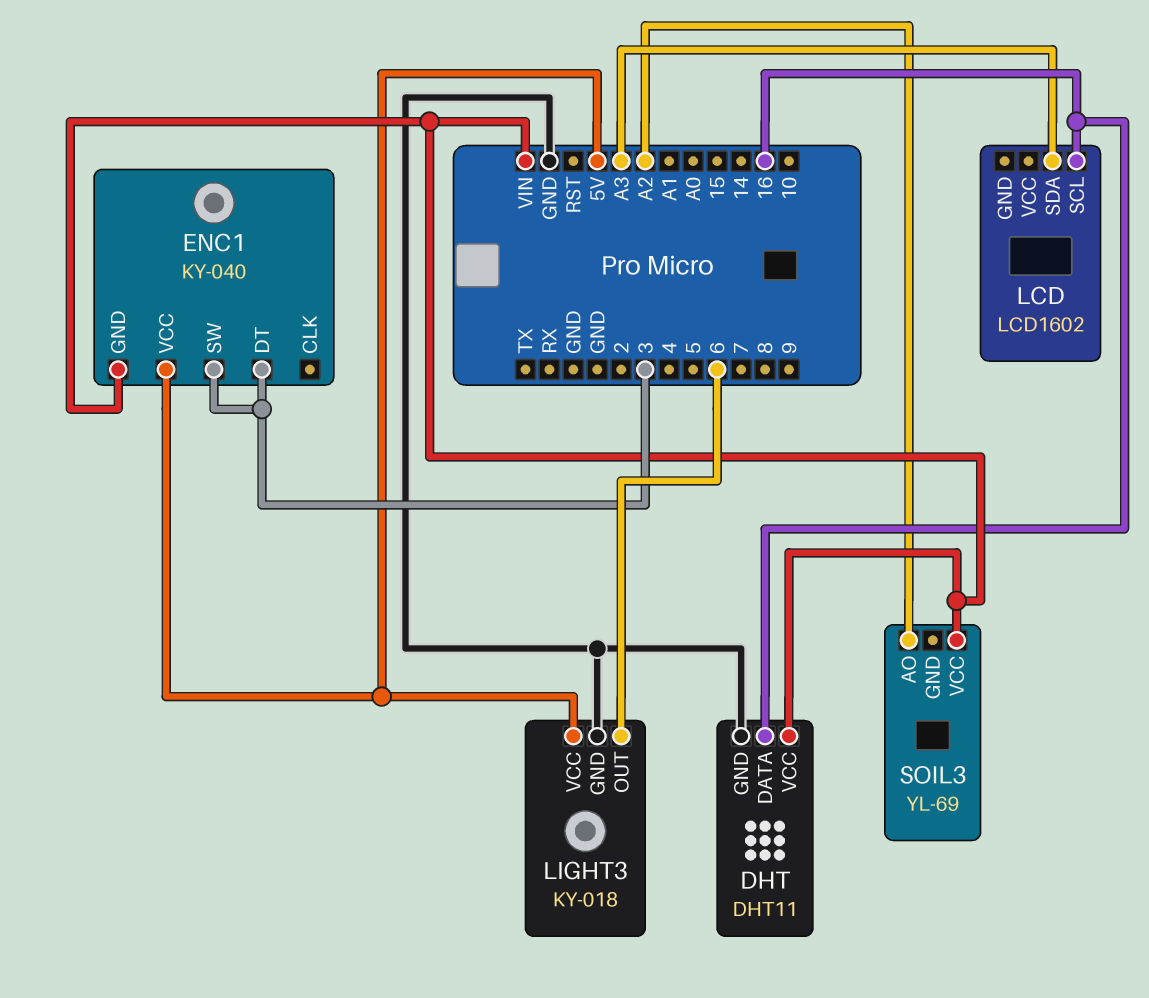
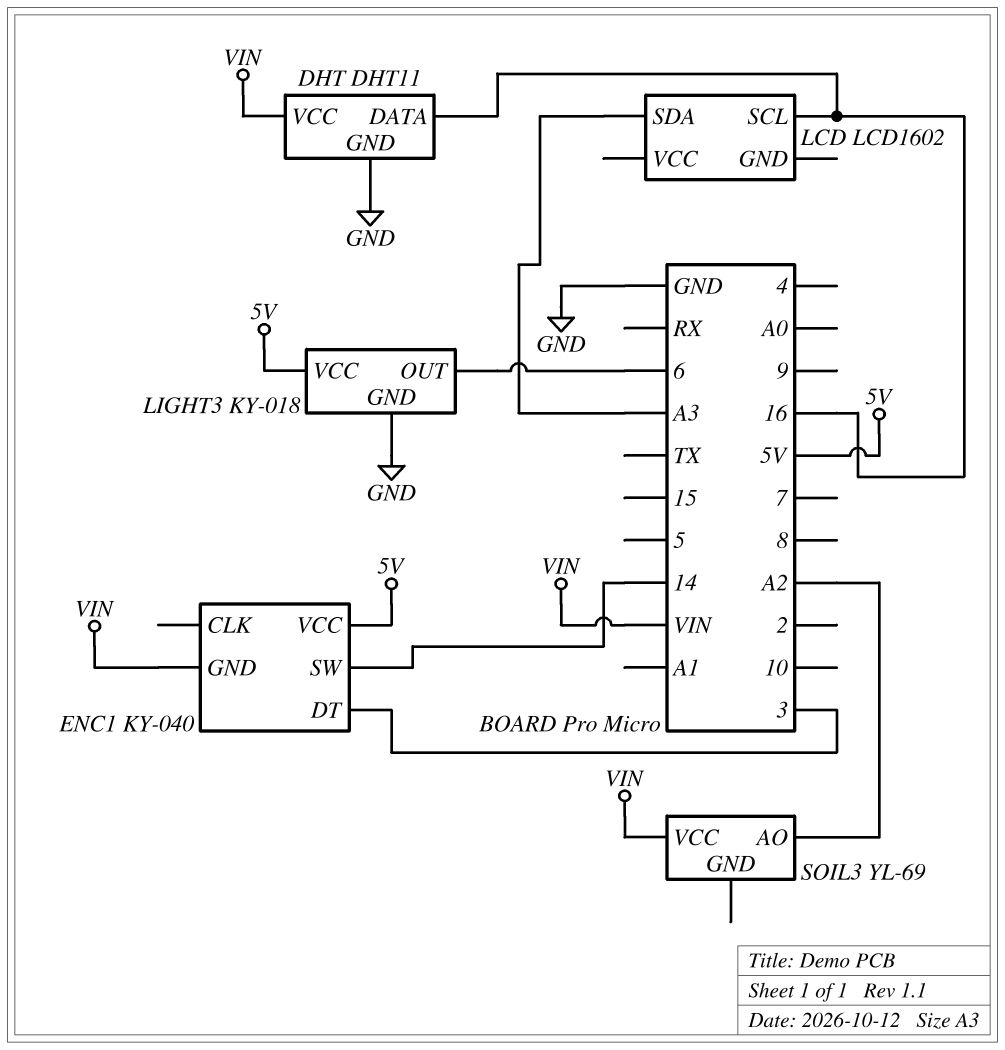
ENC1 pin SW: 3 -> 14

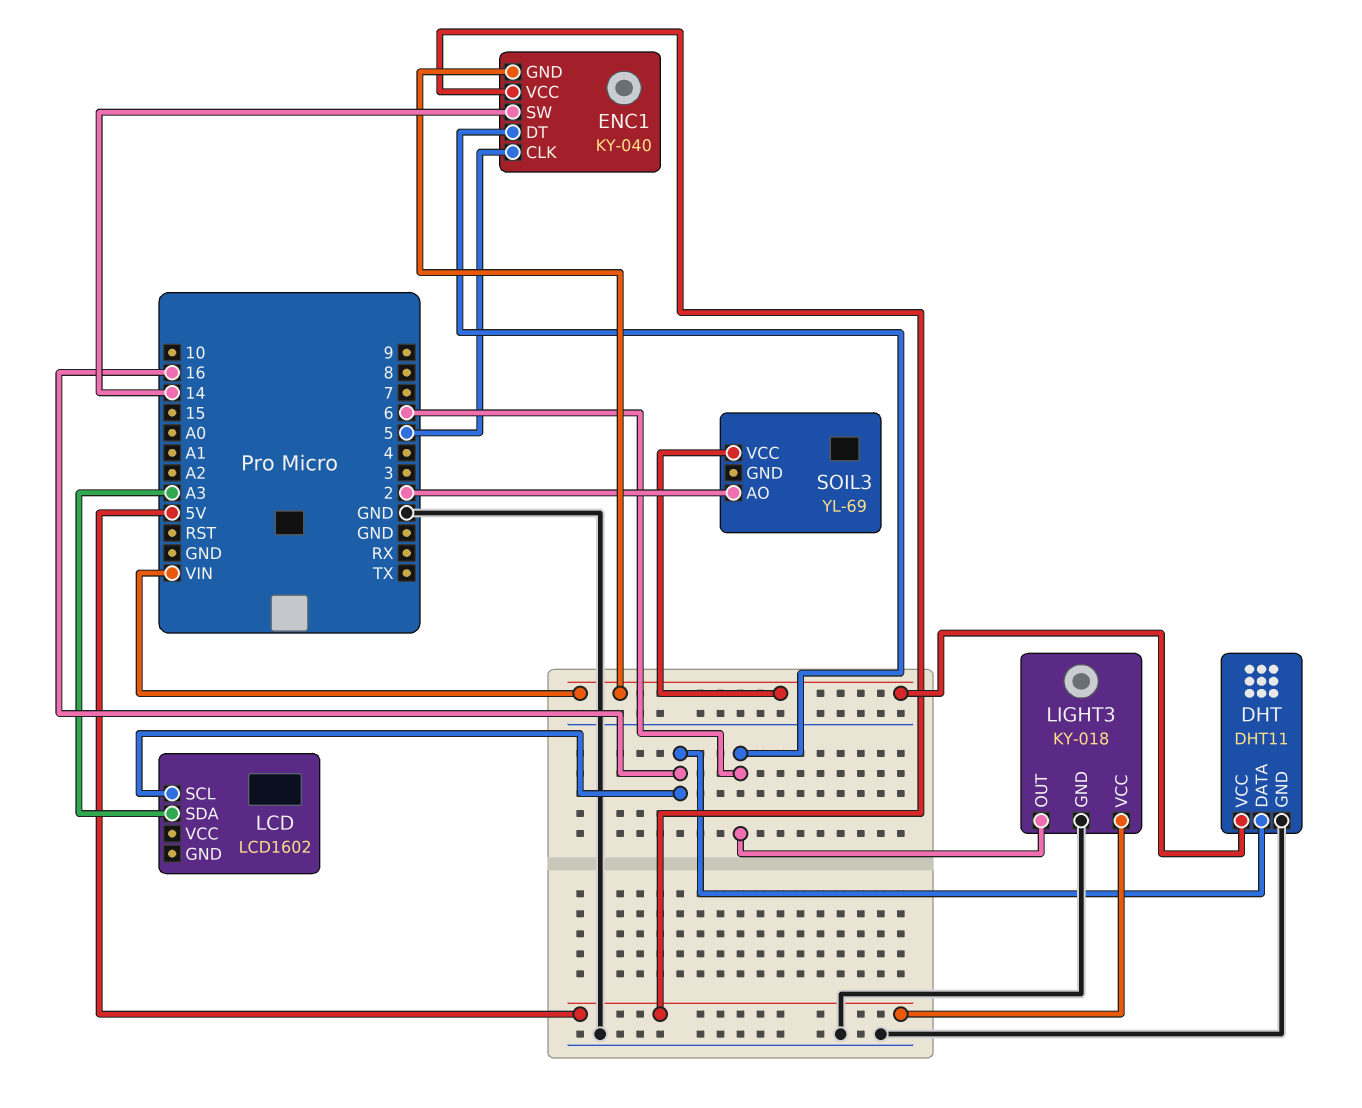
ENC1 pin CLK: none -> 5
ENC1 pin DT: 3 -> 6
SOIL3 pin AO: A2 -> 2

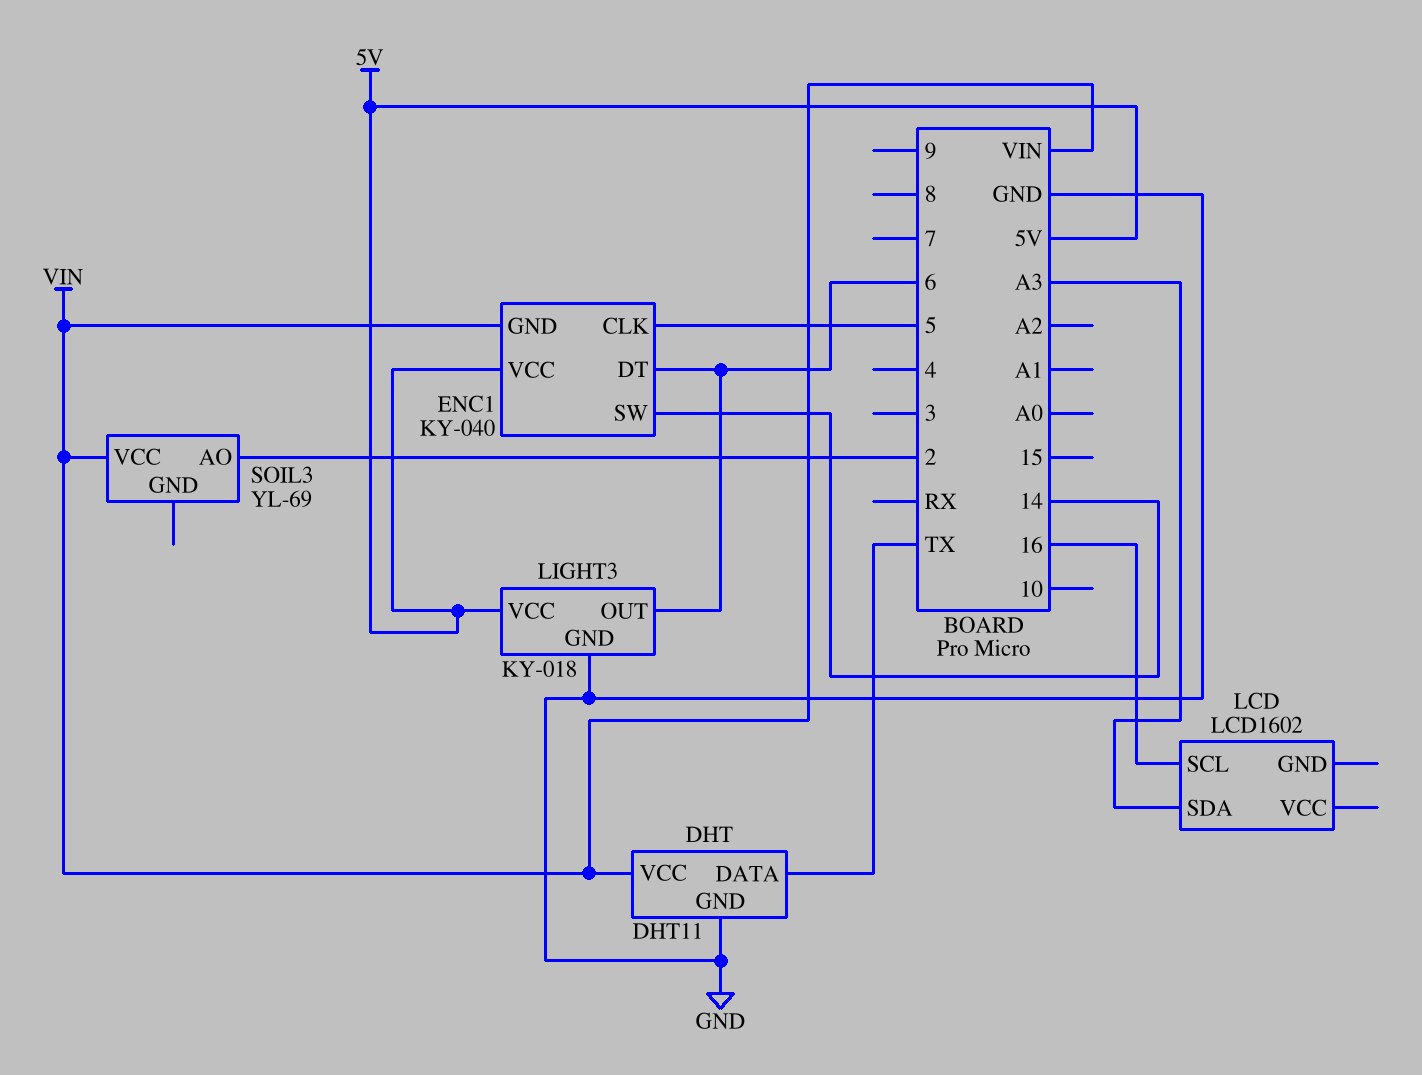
DHT pin DATA: 16 -> TX

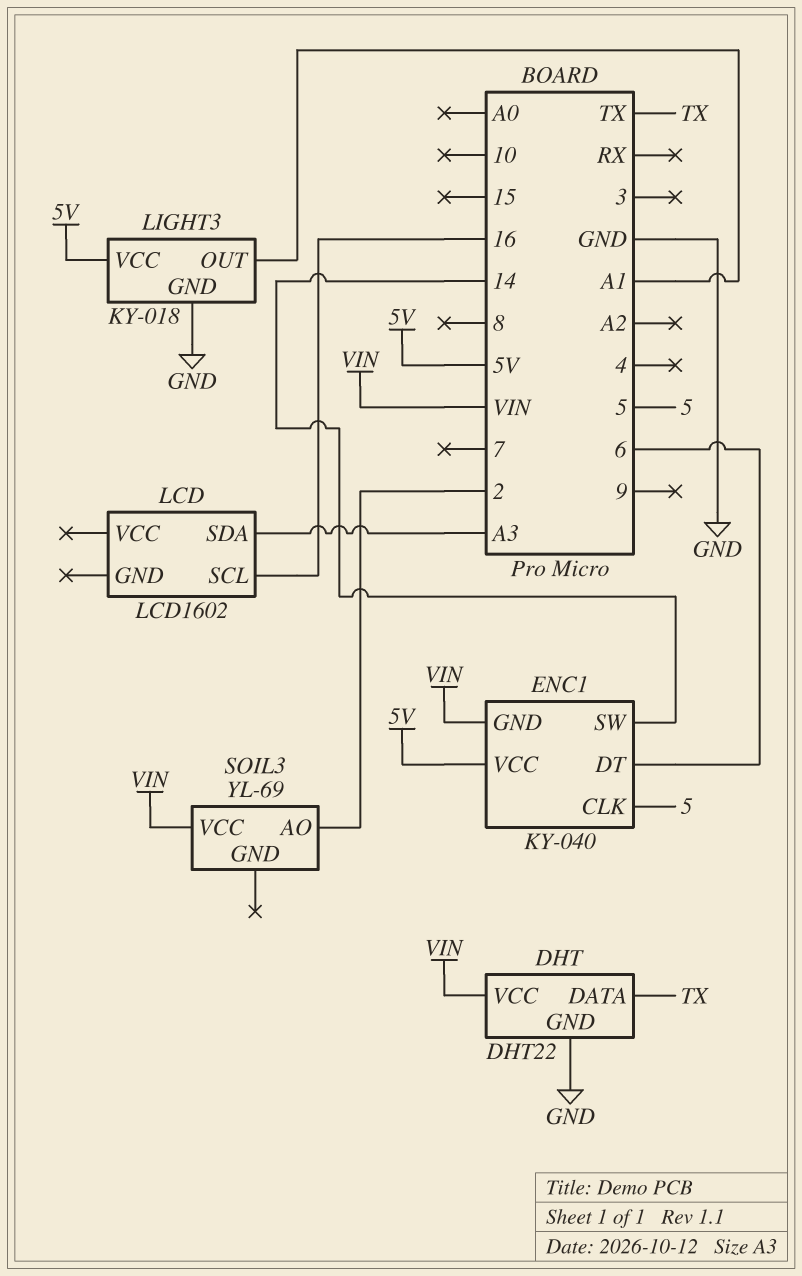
DHT: DHT11 -> DHT22
LIGHT3 pin OUT: 6 -> A1

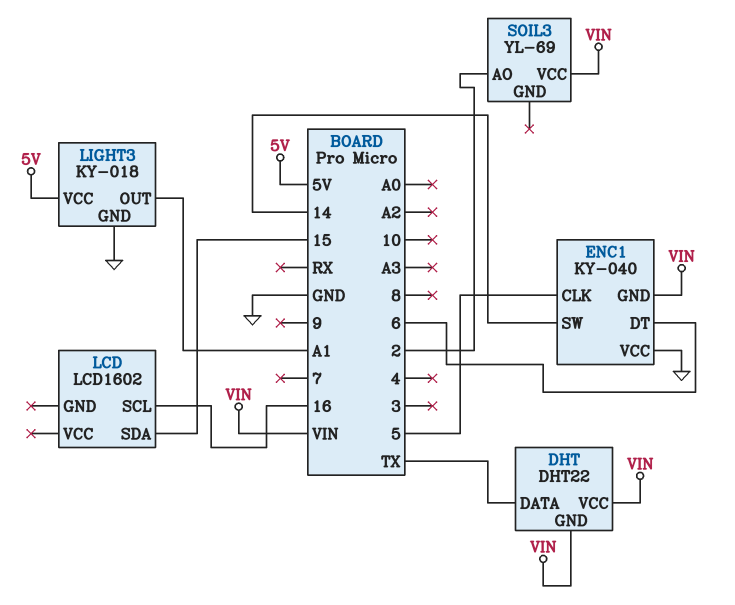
DHT pin GND: GND -> VIN
ENC1 pin VCC: 5V -> GND
LCD pin SDA: A3 -> 15

